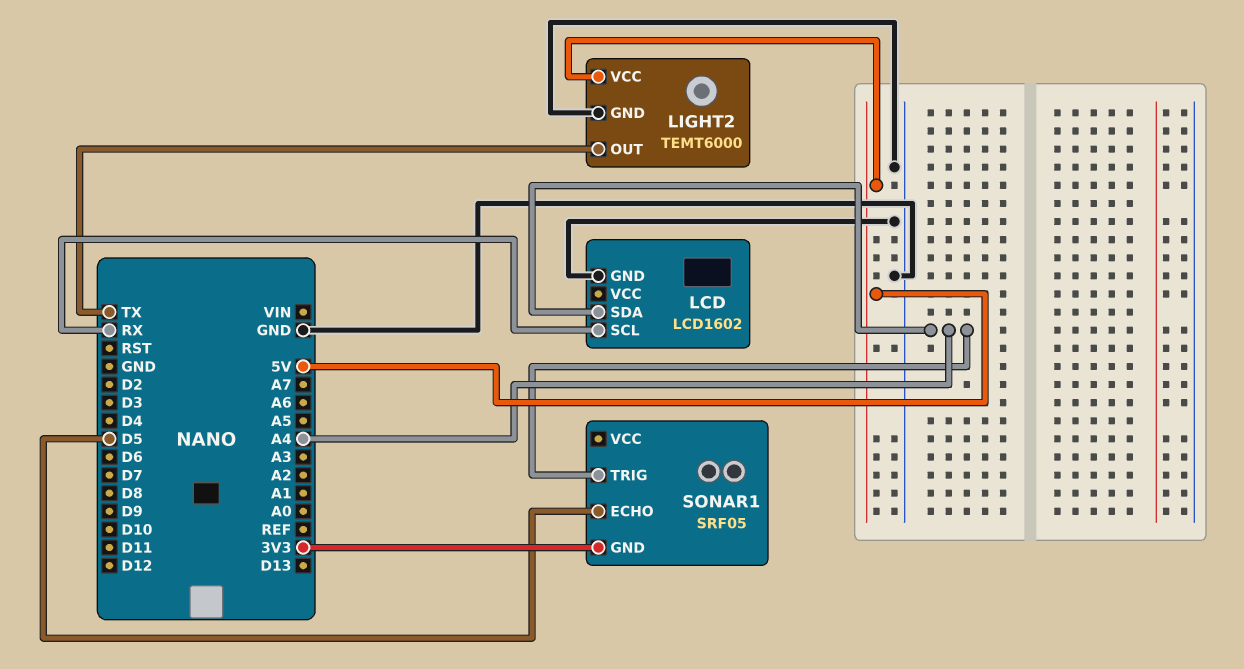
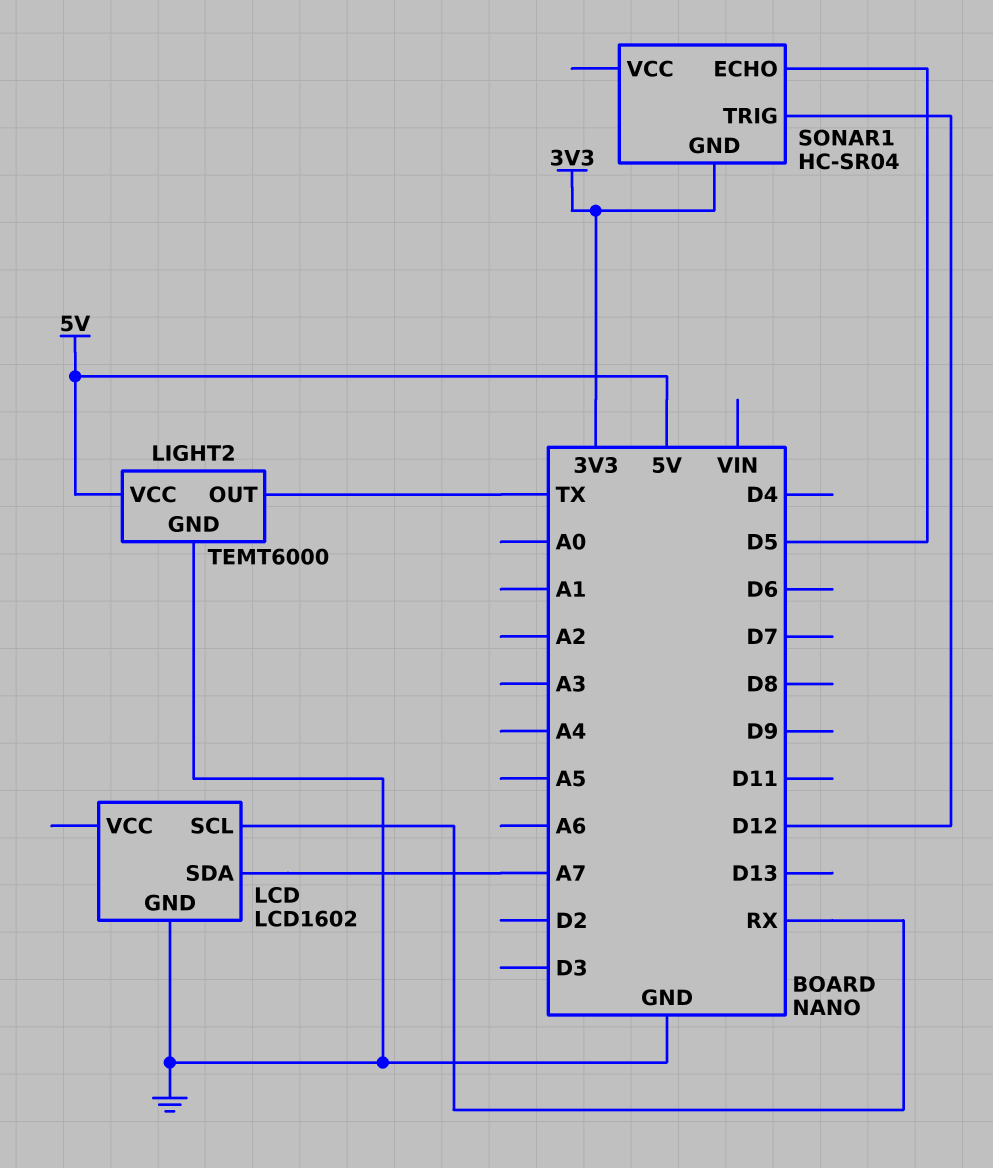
LCD pin SDA: A4 -> A7
SONAR1: SRF05 -> HC-SR04
SONAR1 pin TRIG: A4 -> D12

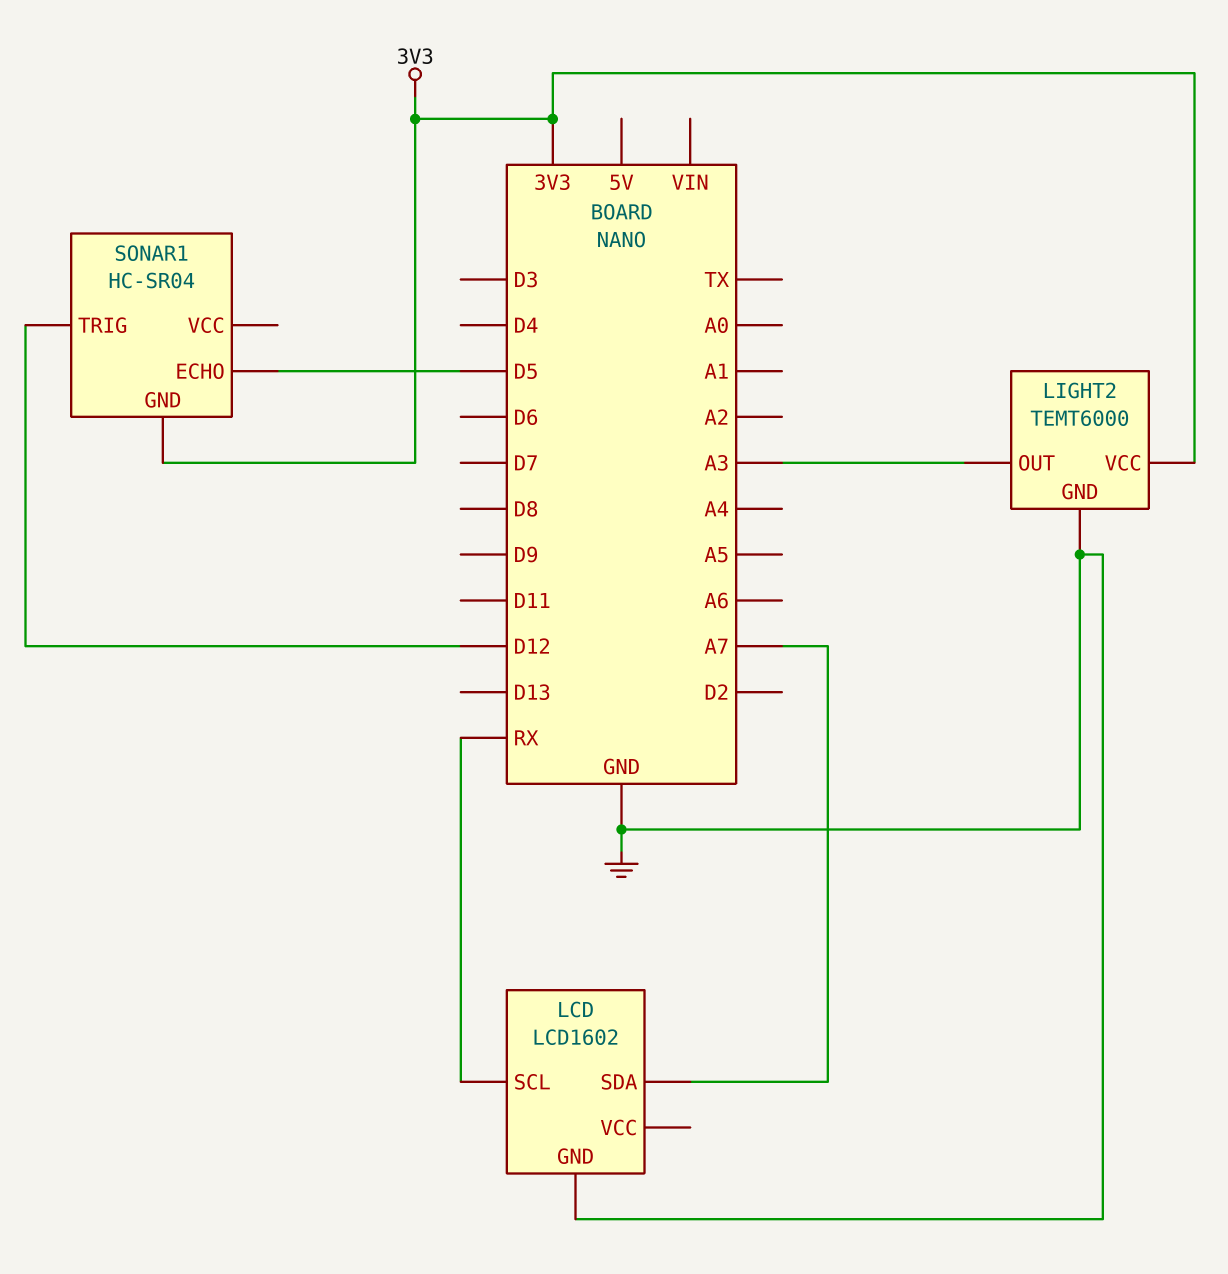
LIGHT2 pin OUT: TX -> A3
LIGHT2 pin VCC: 5V -> 3V3

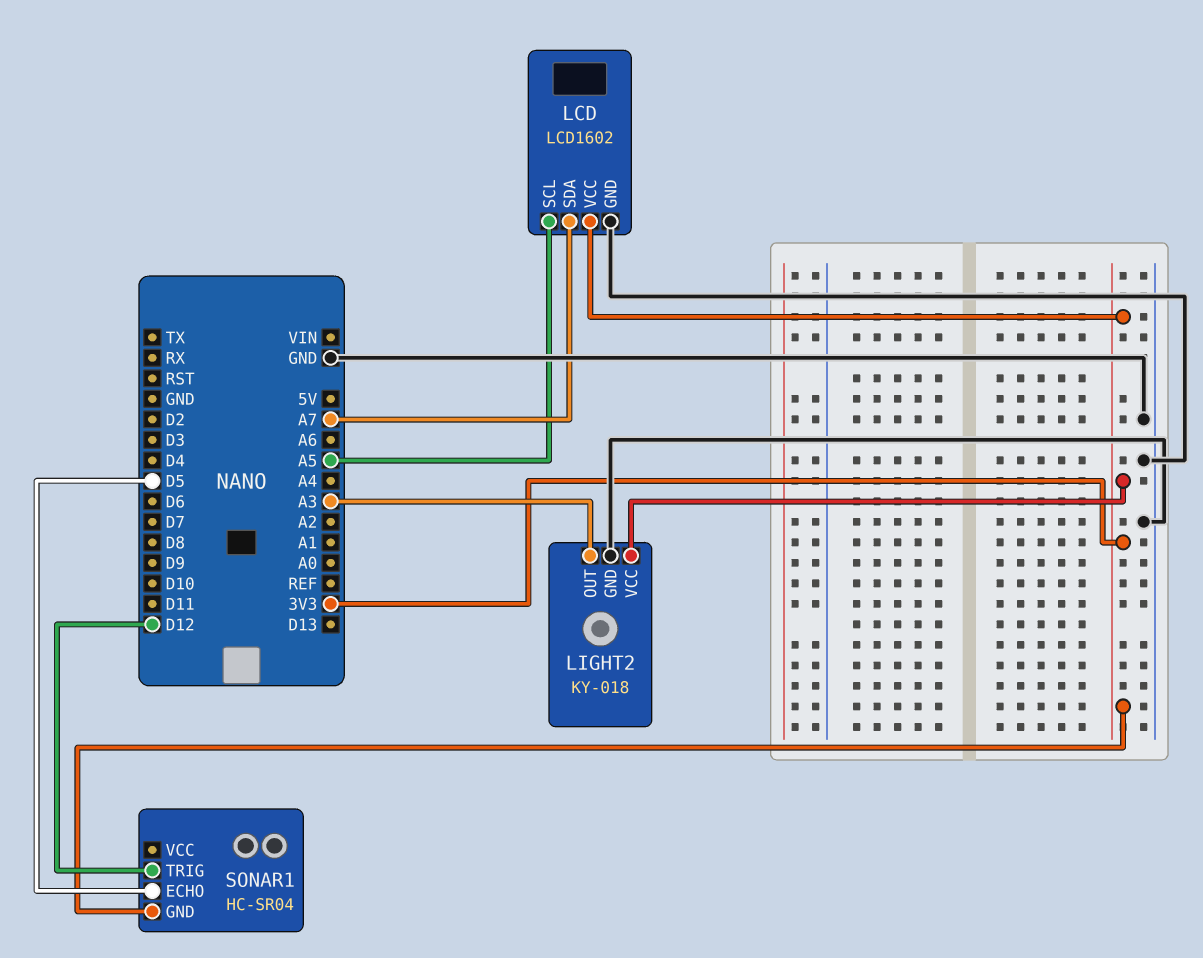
LCD pin SCL: RX -> A5
LCD pin VCC: none -> 3V3
LIGHT2: TEMT6000 -> KY-018

